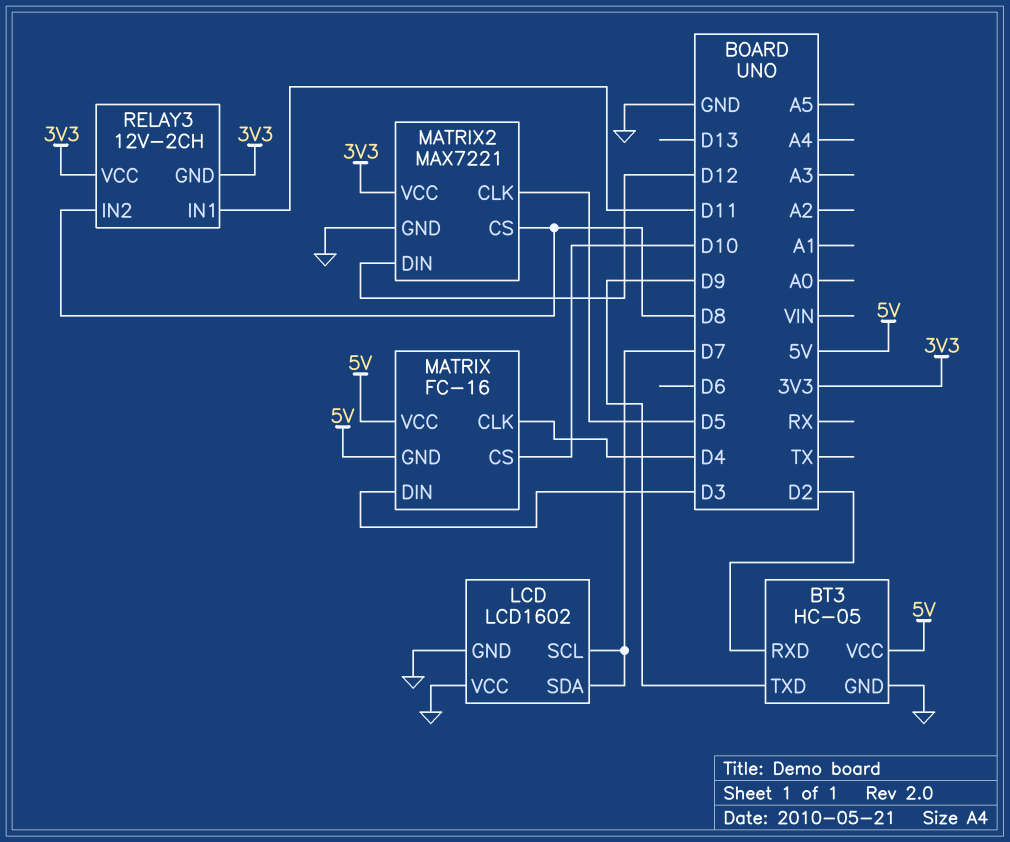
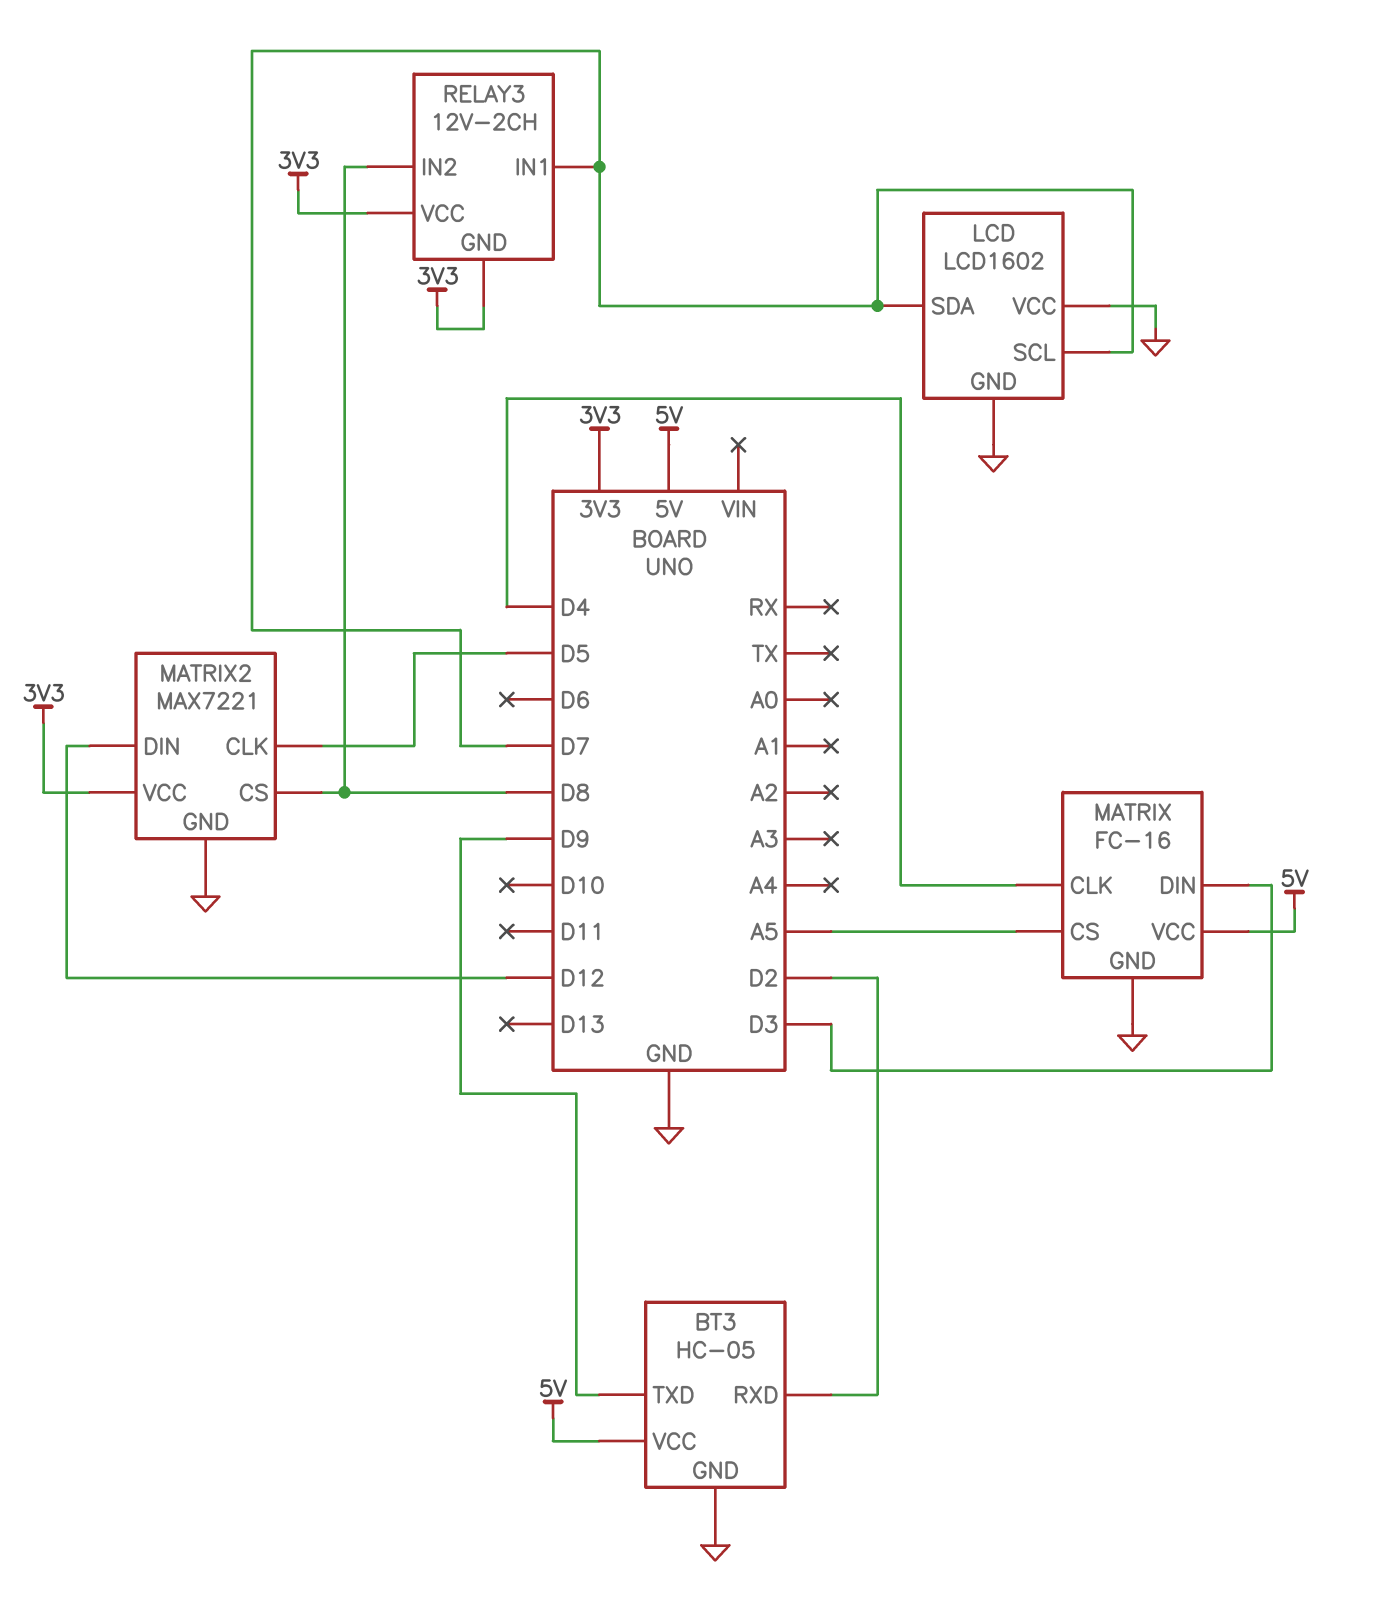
MATRIX pin CS: D10 -> A5
MATRIX pin GND: 5V -> GND
RELAY3 pin IN1: D11 -> D7

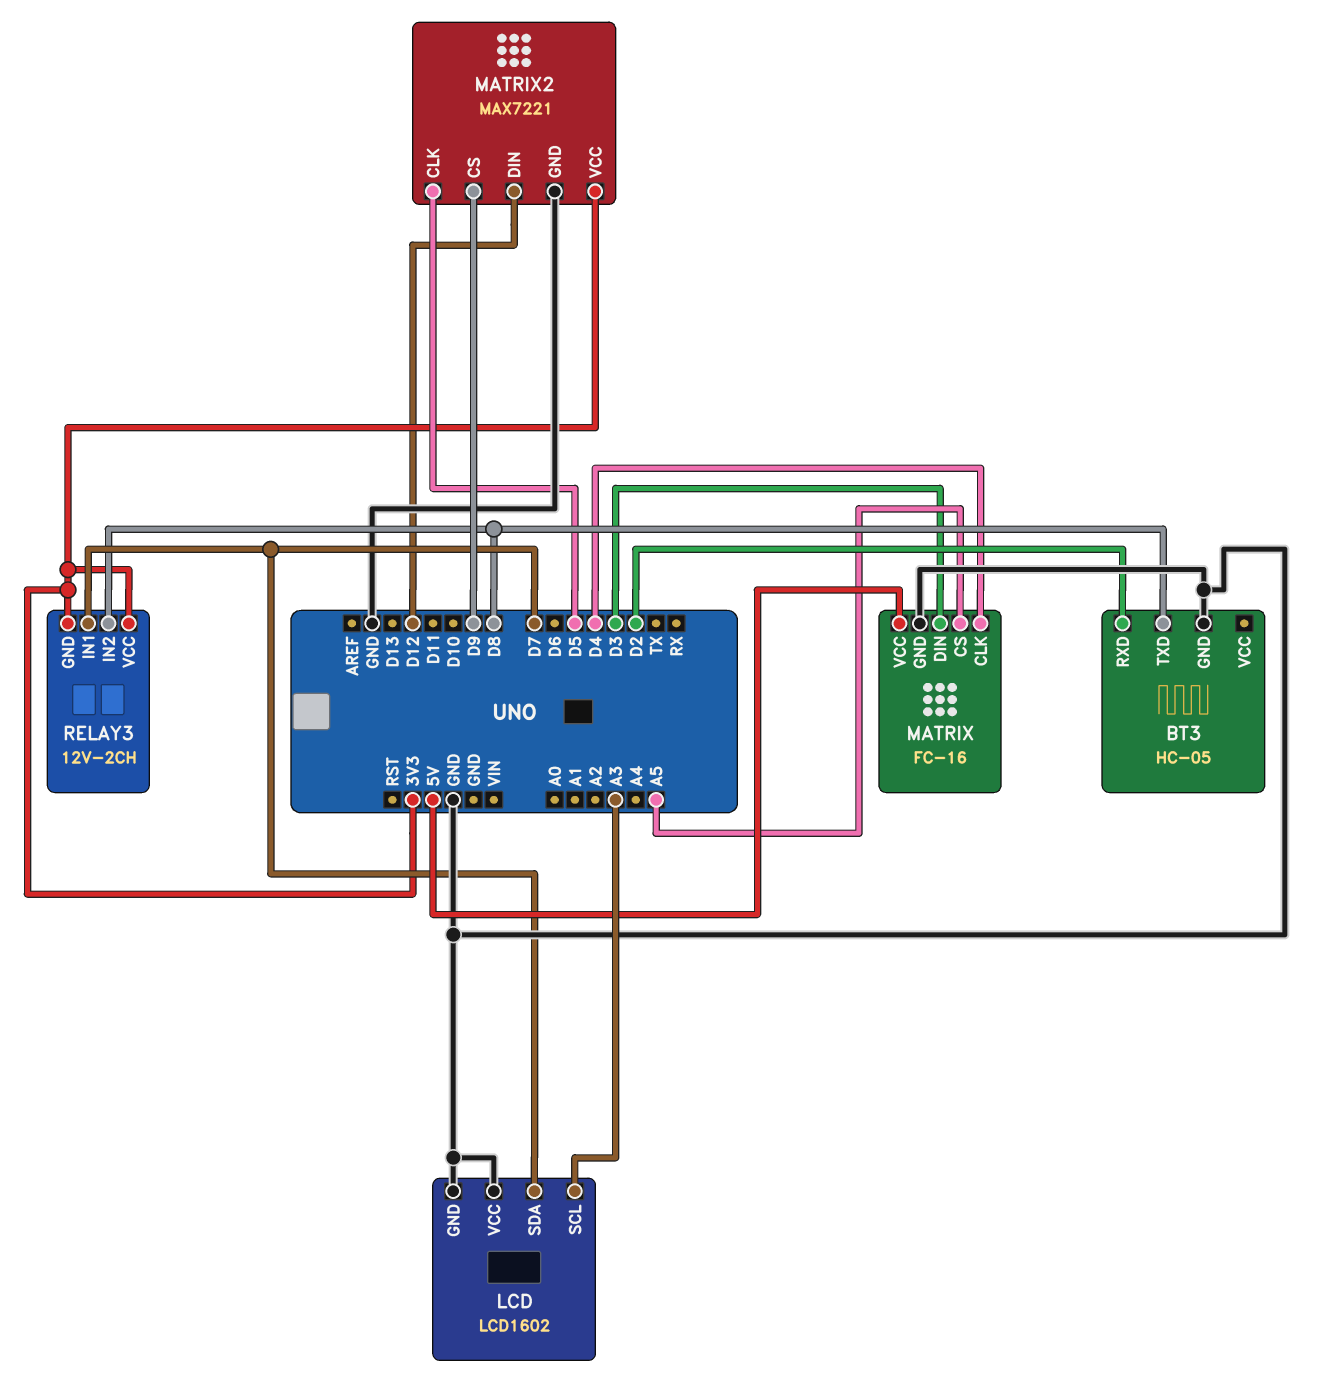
BT3 pin TXD: D9 -> D8
BT3 pin VCC: 5V -> none
LCD pin SCL: D7 -> A3
MATRIX2 pin CS: D8 -> D9

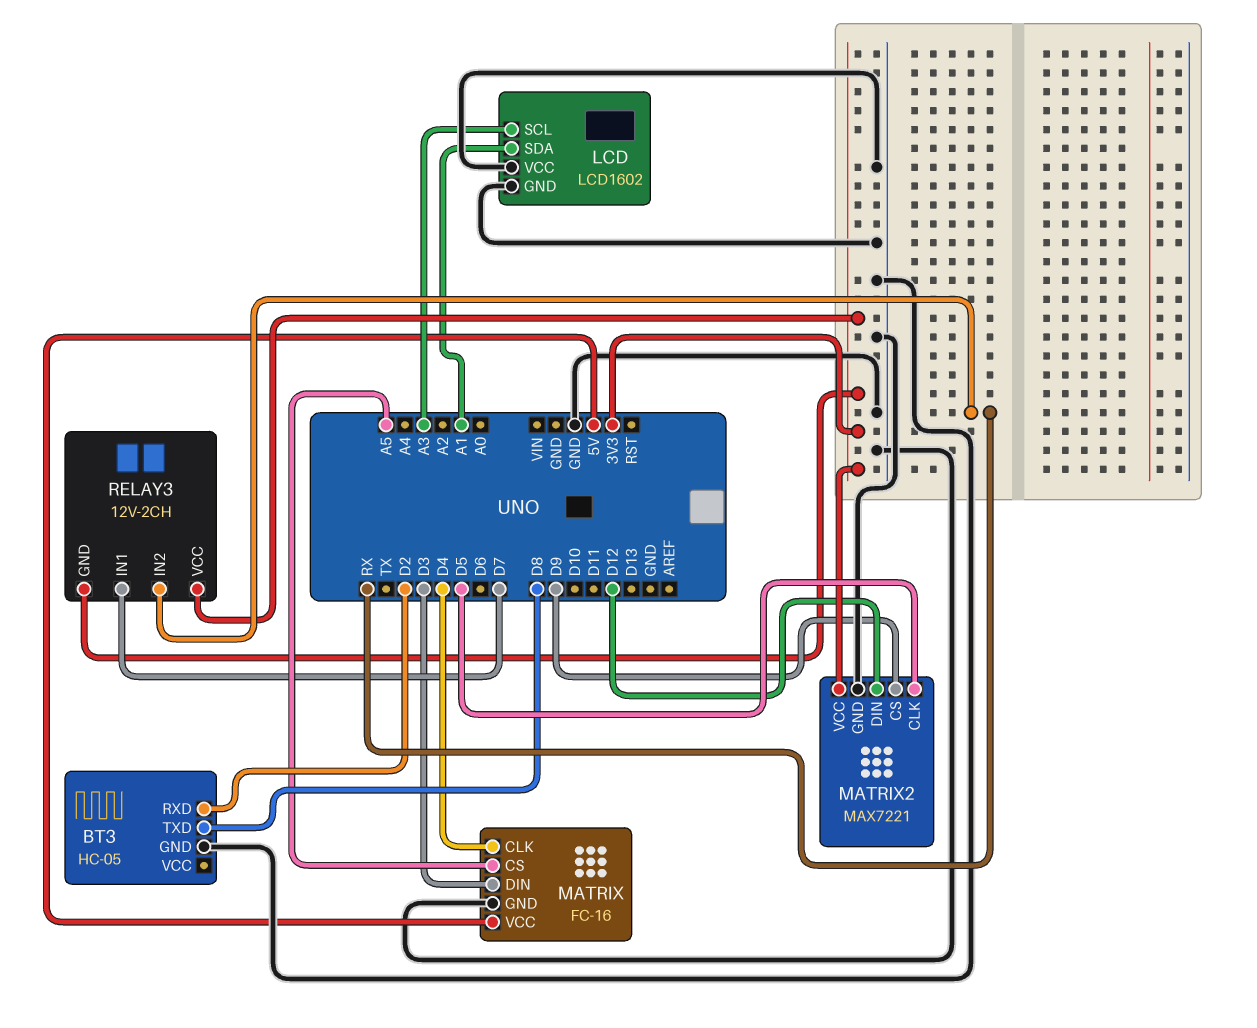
LCD pin SDA: D7 -> A1
RELAY3 pin IN2: D8 -> RX

